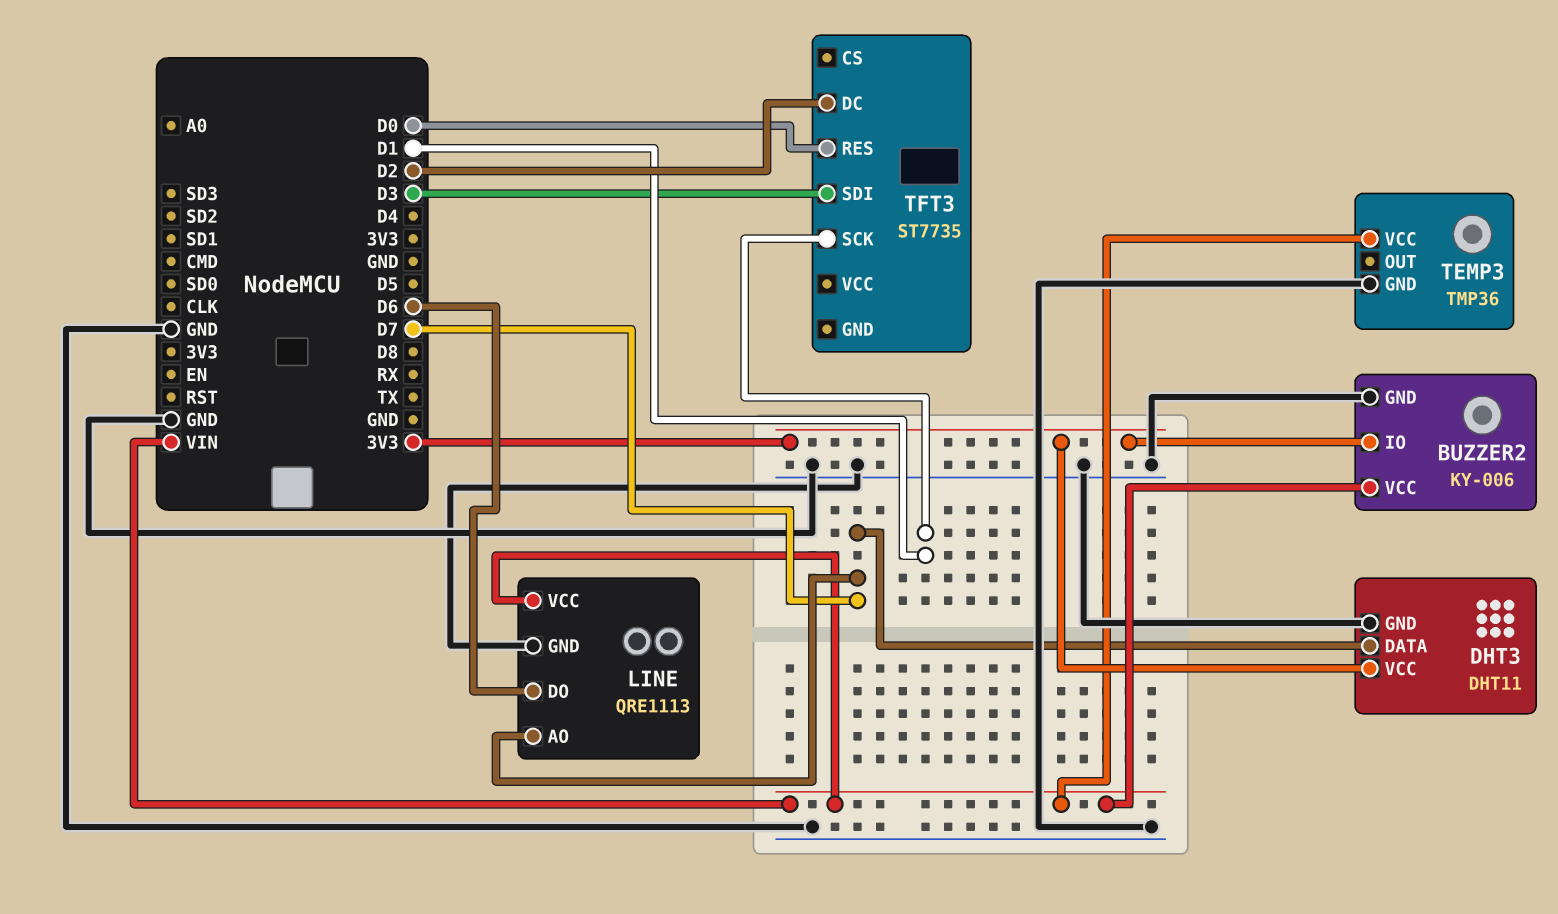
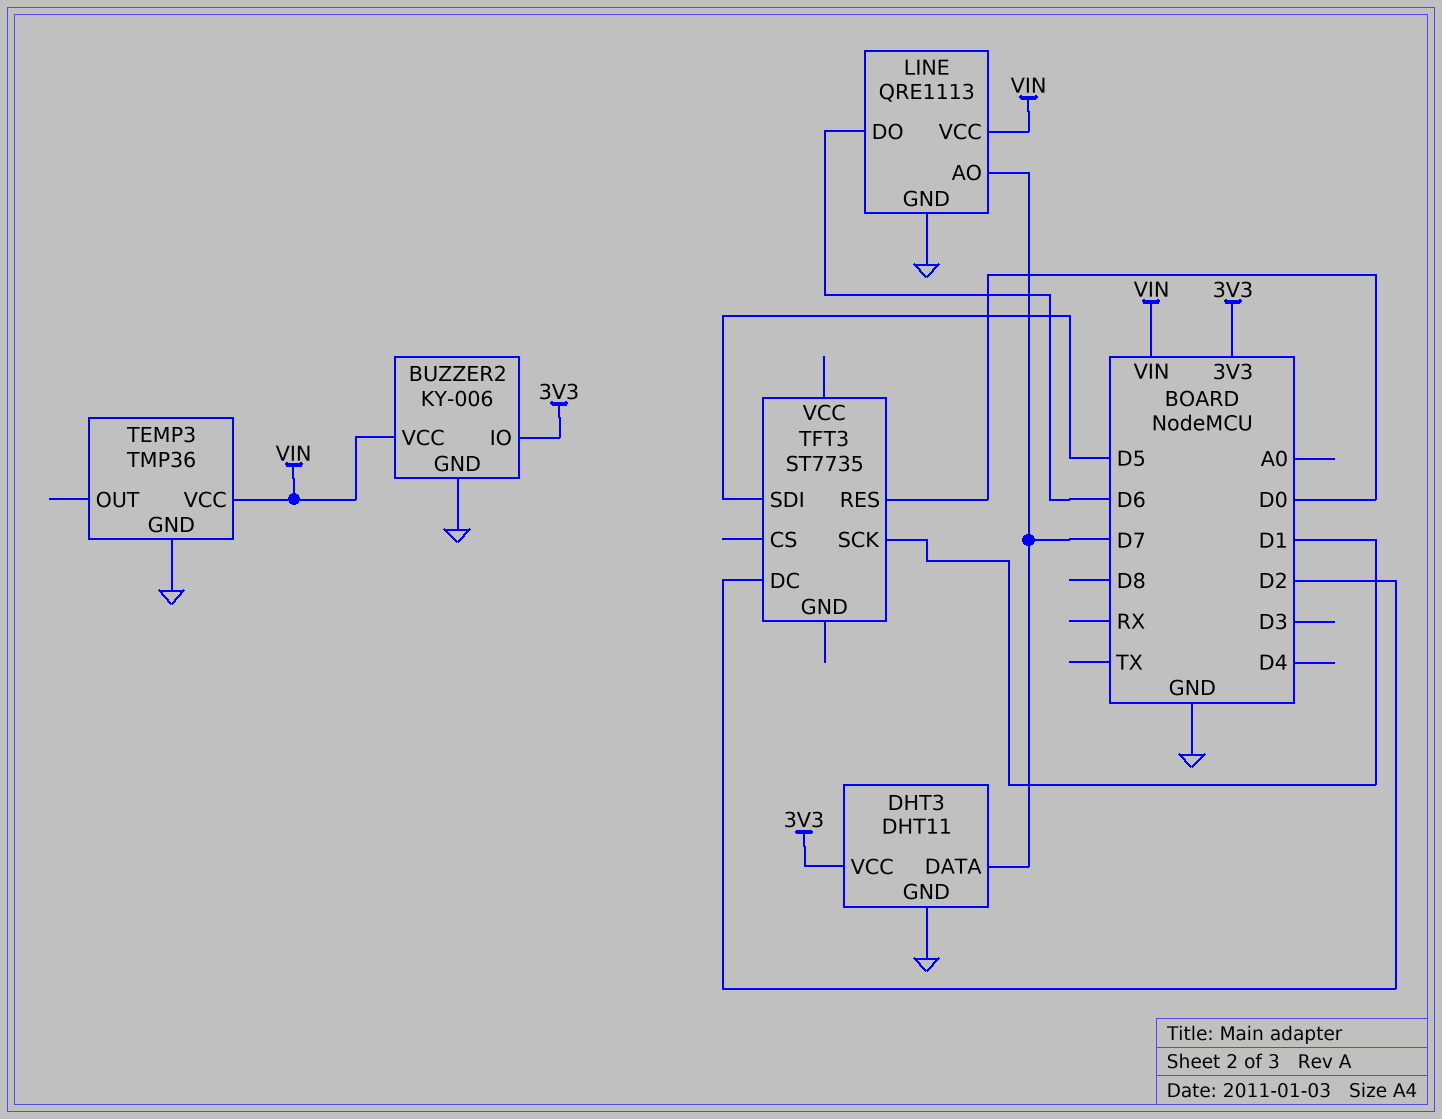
TFT3 pin SDI: D3 -> D5

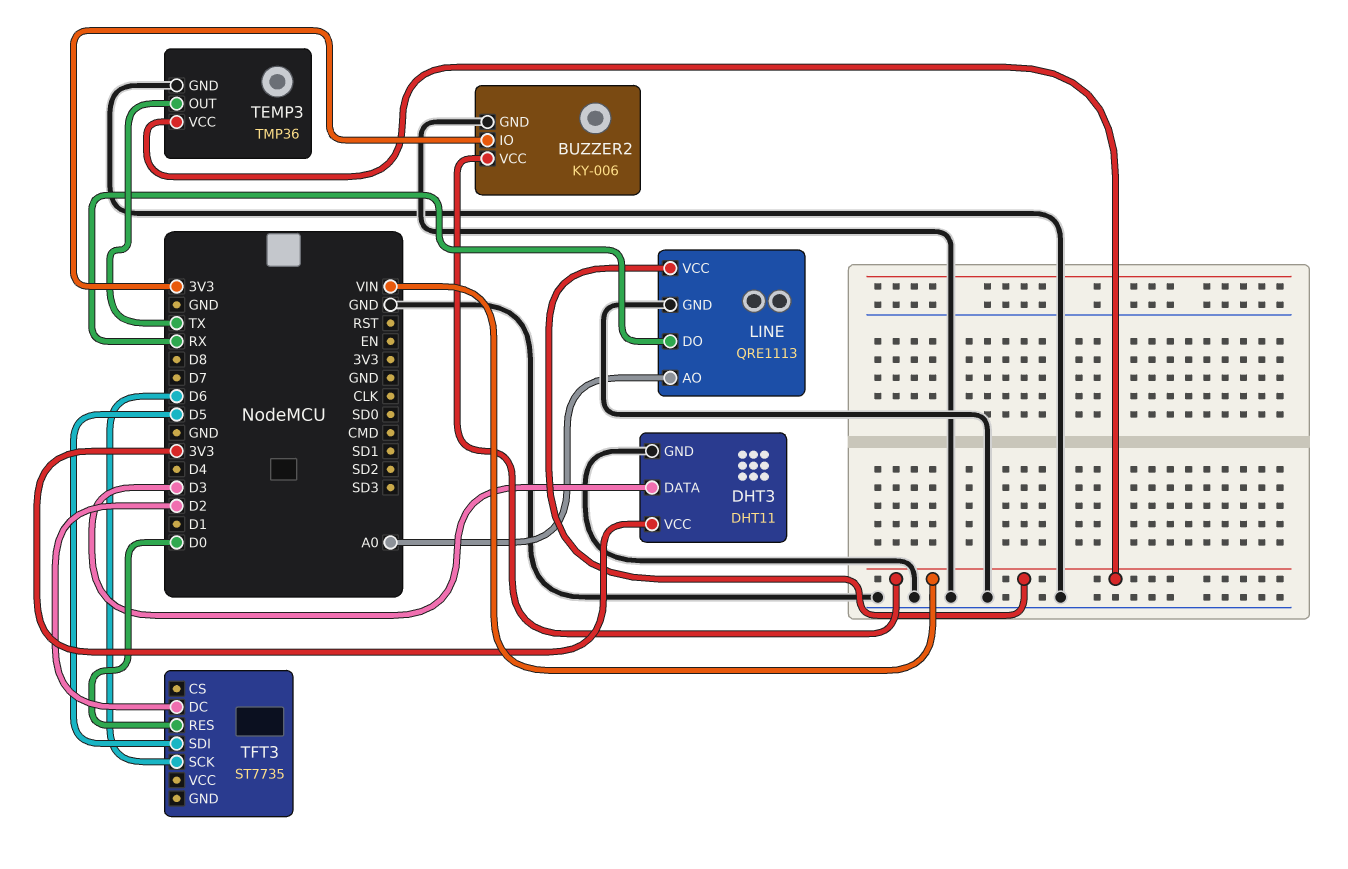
DHT3 pin DATA: D7 -> D3
LINE pin AO: D7 -> A0
LINE pin DO: D6 -> RX
TEMP3 pin OUT: none -> TX
TFT3 pin SCK: D1 -> D6

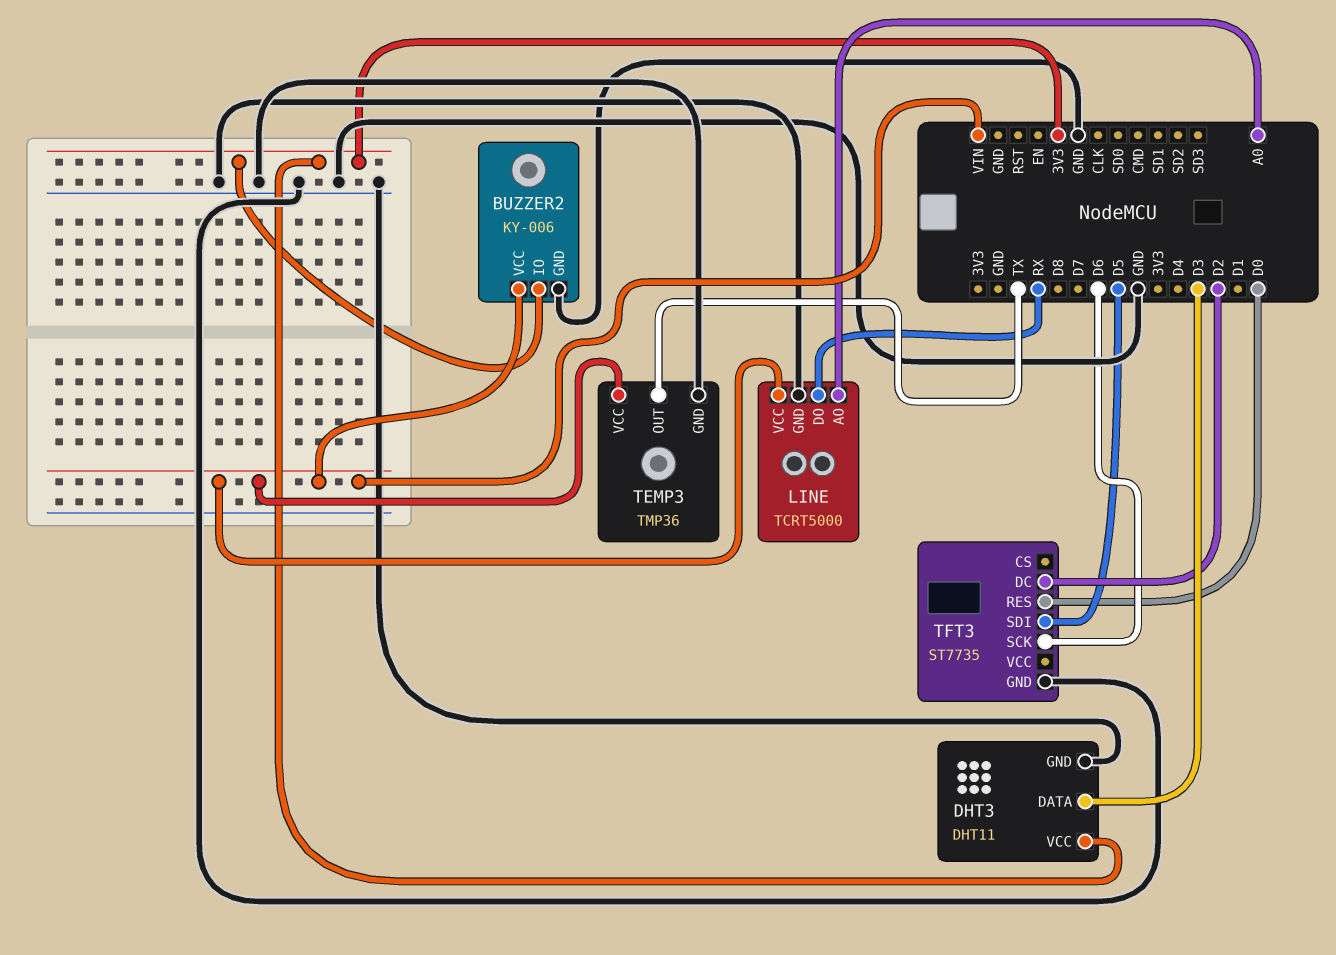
LINE: QRE1113 -> TCRT5000
TFT3 pin GND: none -> GND

